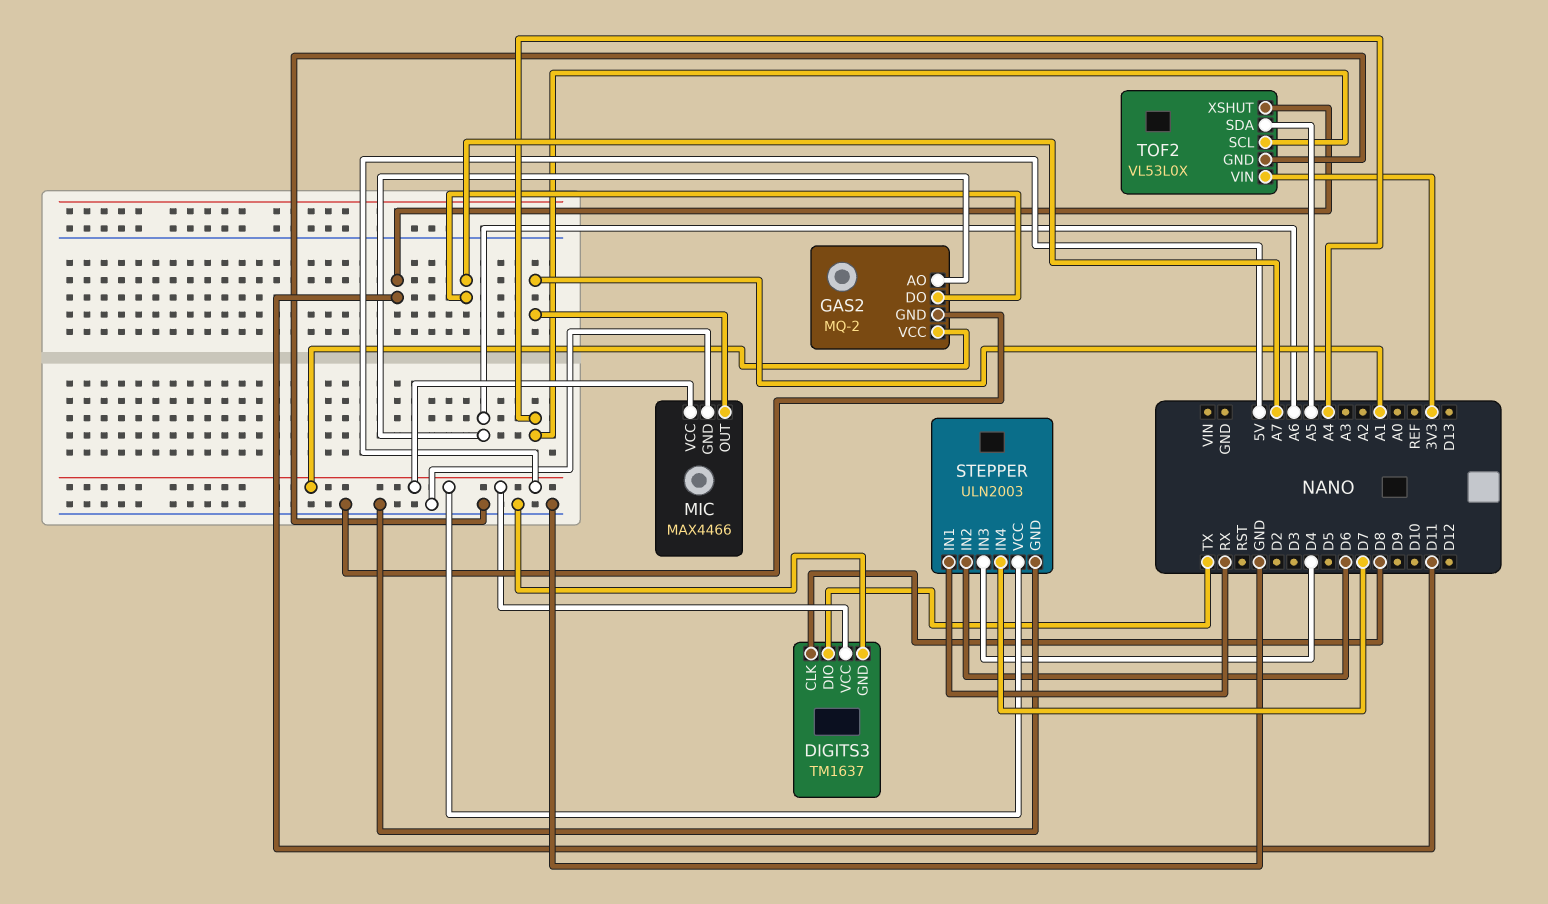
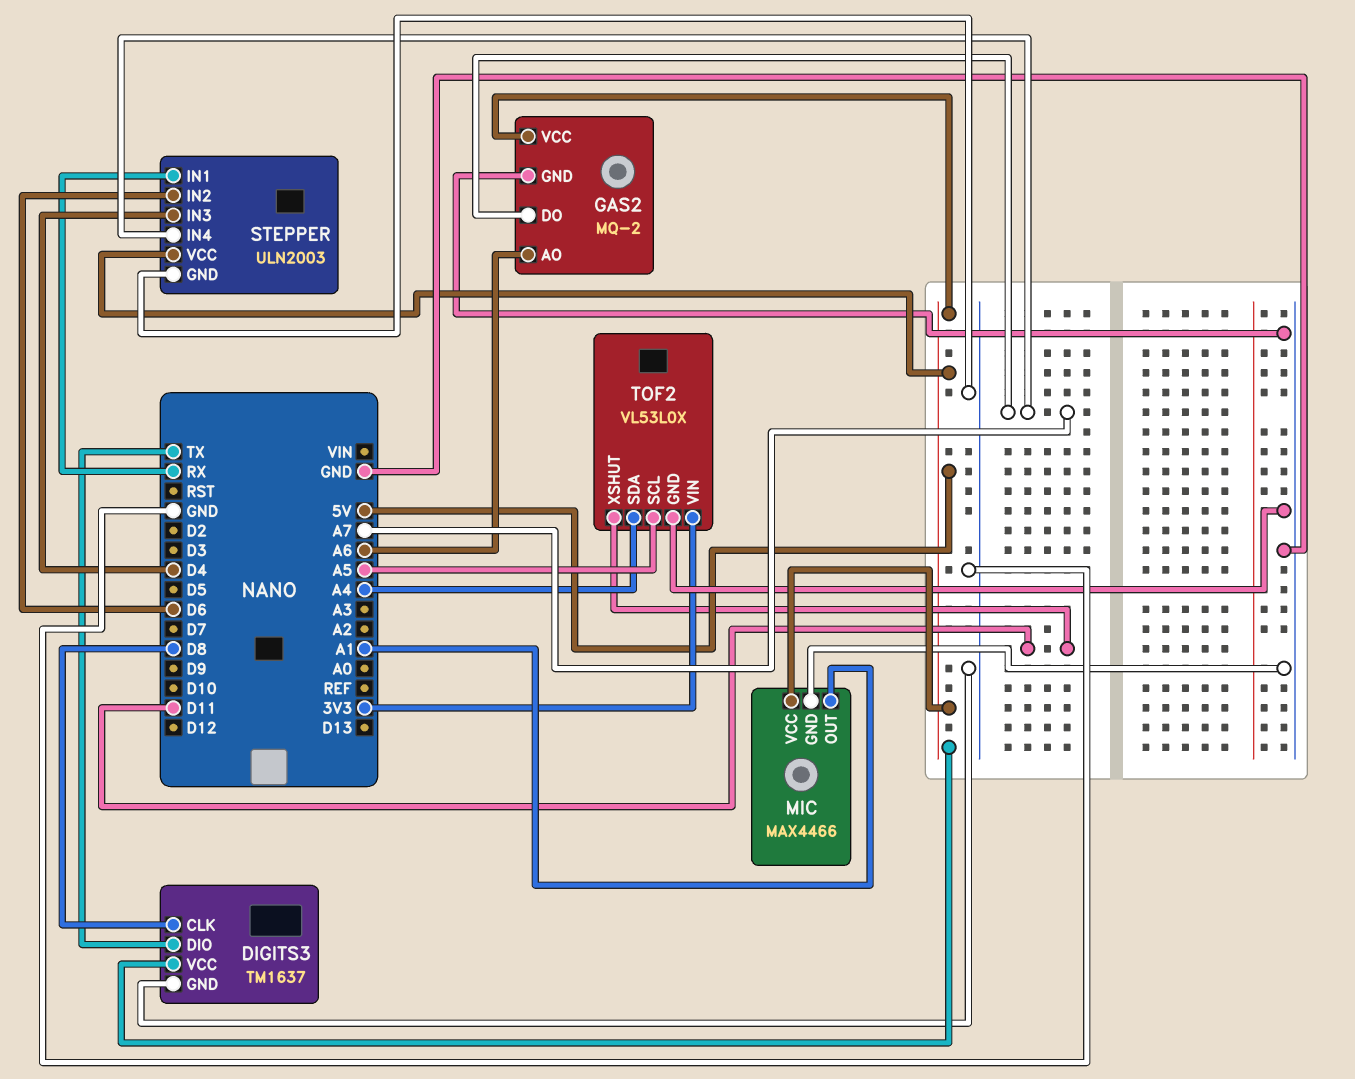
STEPPER pin IN4: D7 -> A7
TOF2 pin SCL: A4 -> A5
TOF2 pin SDA: A5 -> A4

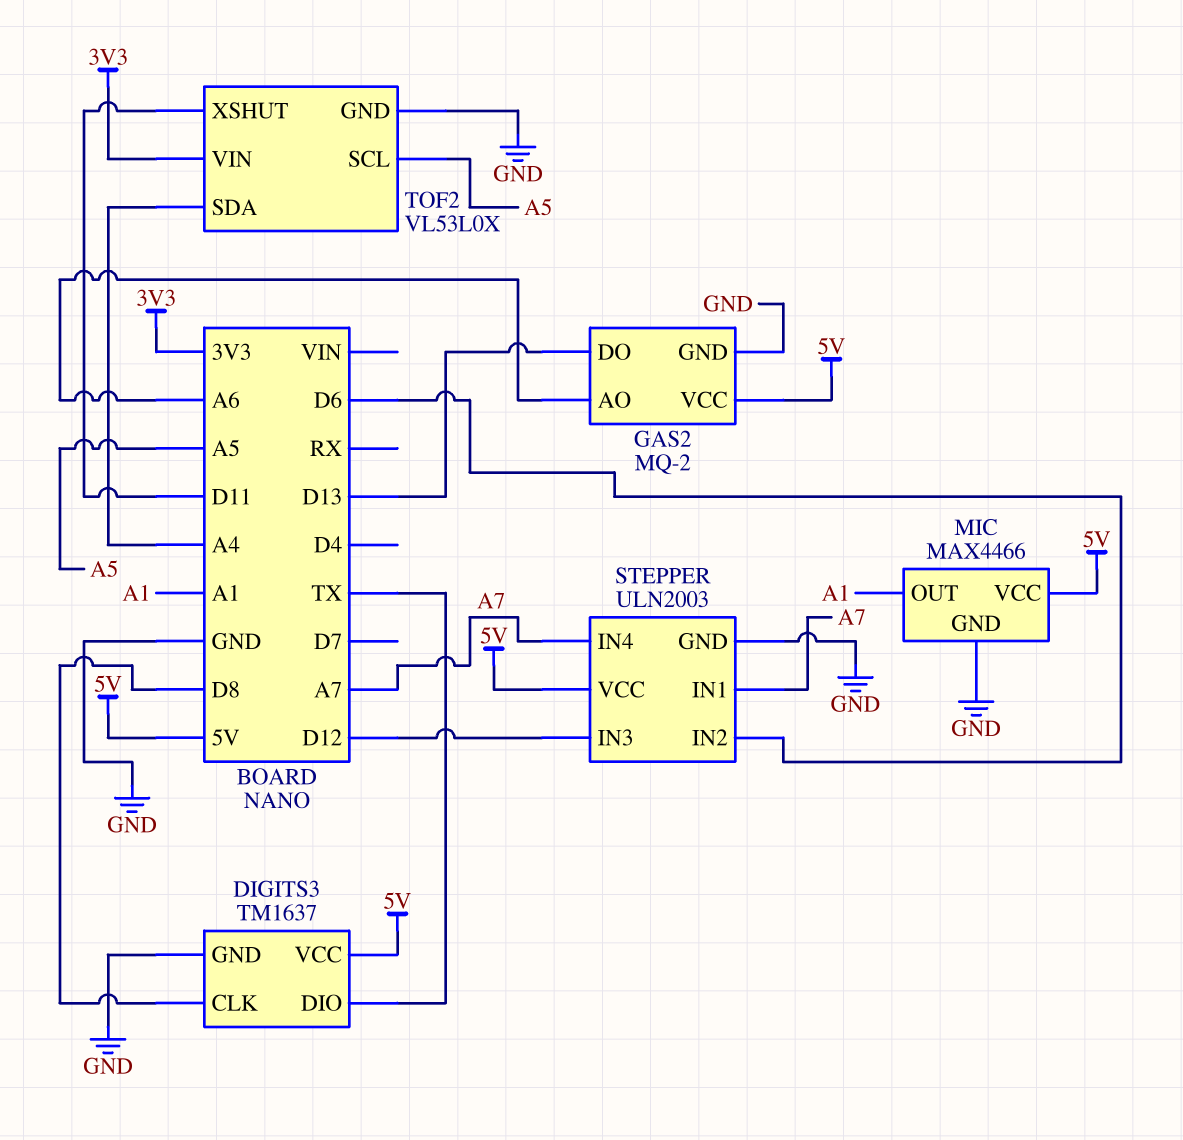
GAS2 pin DO: A7 -> D13
STEPPER pin IN1: RX -> A7
STEPPER pin IN3: D4 -> D12

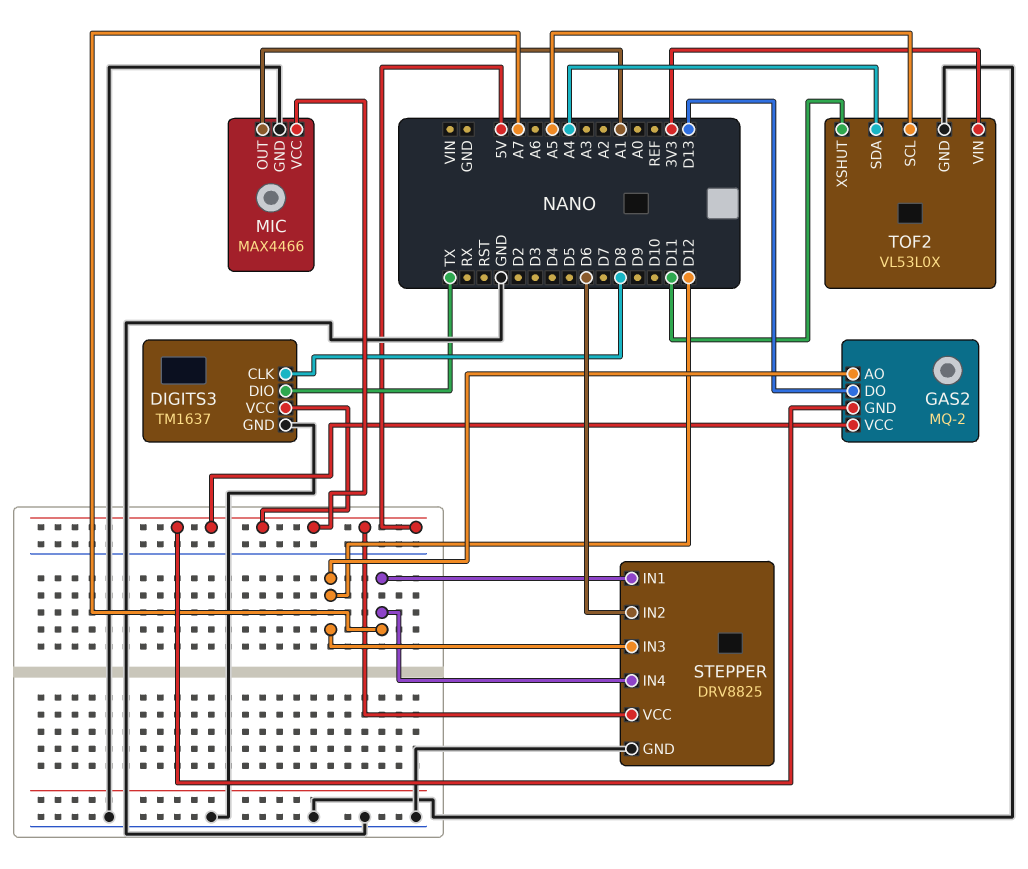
GAS2 pin AO: A6 -> D12
GAS2 pin GND: GND -> 5V
STEPPER: ULN2003 -> DRV8825

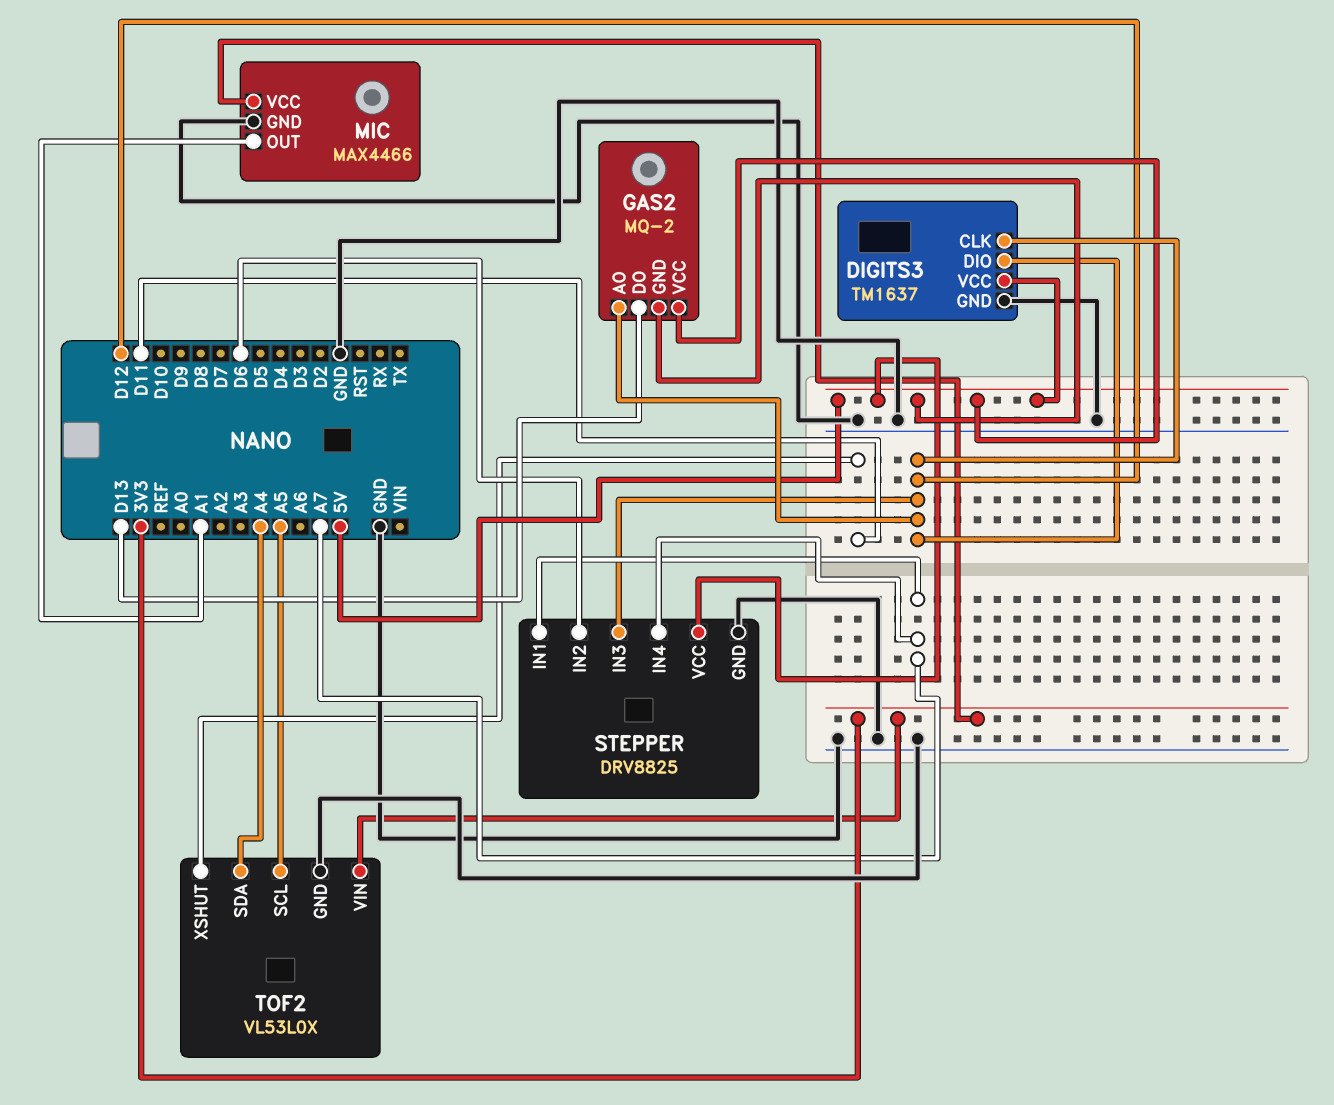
DIGITS3 pin CLK: D8 -> D12
DIGITS3 pin DIO: TX -> D12
MIC pin VCC: 5V -> 3V3

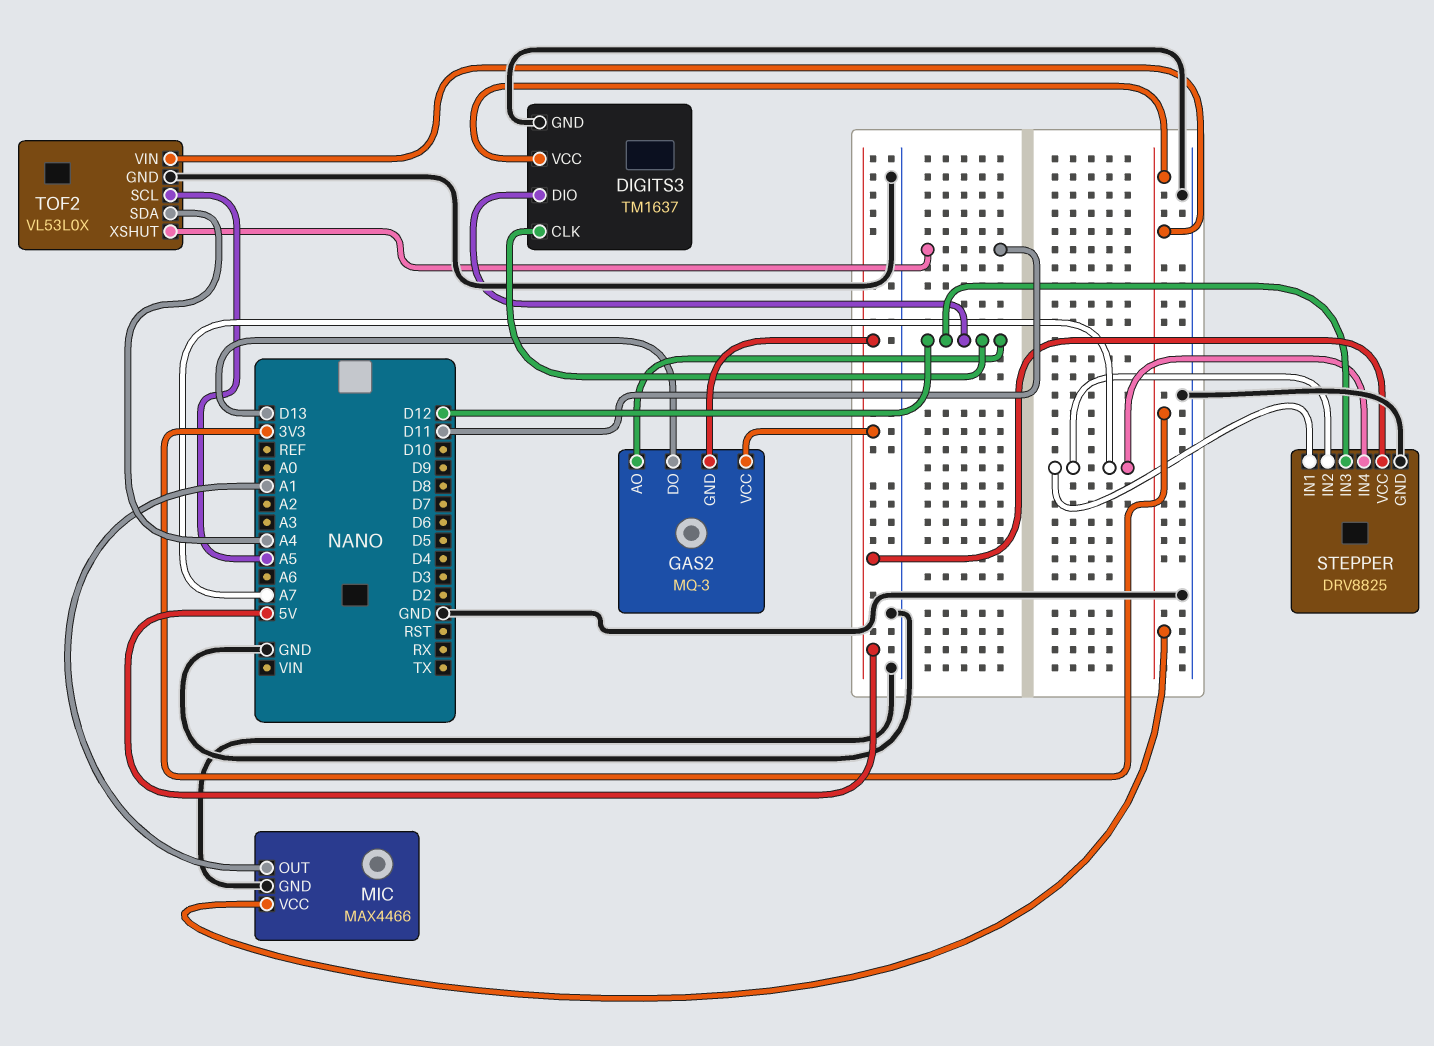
DIGITS3 pin VCC: 5V -> 3V3
GAS2: MQ-2 -> MQ-3
STEPPER pin IN2: D6 -> A7

